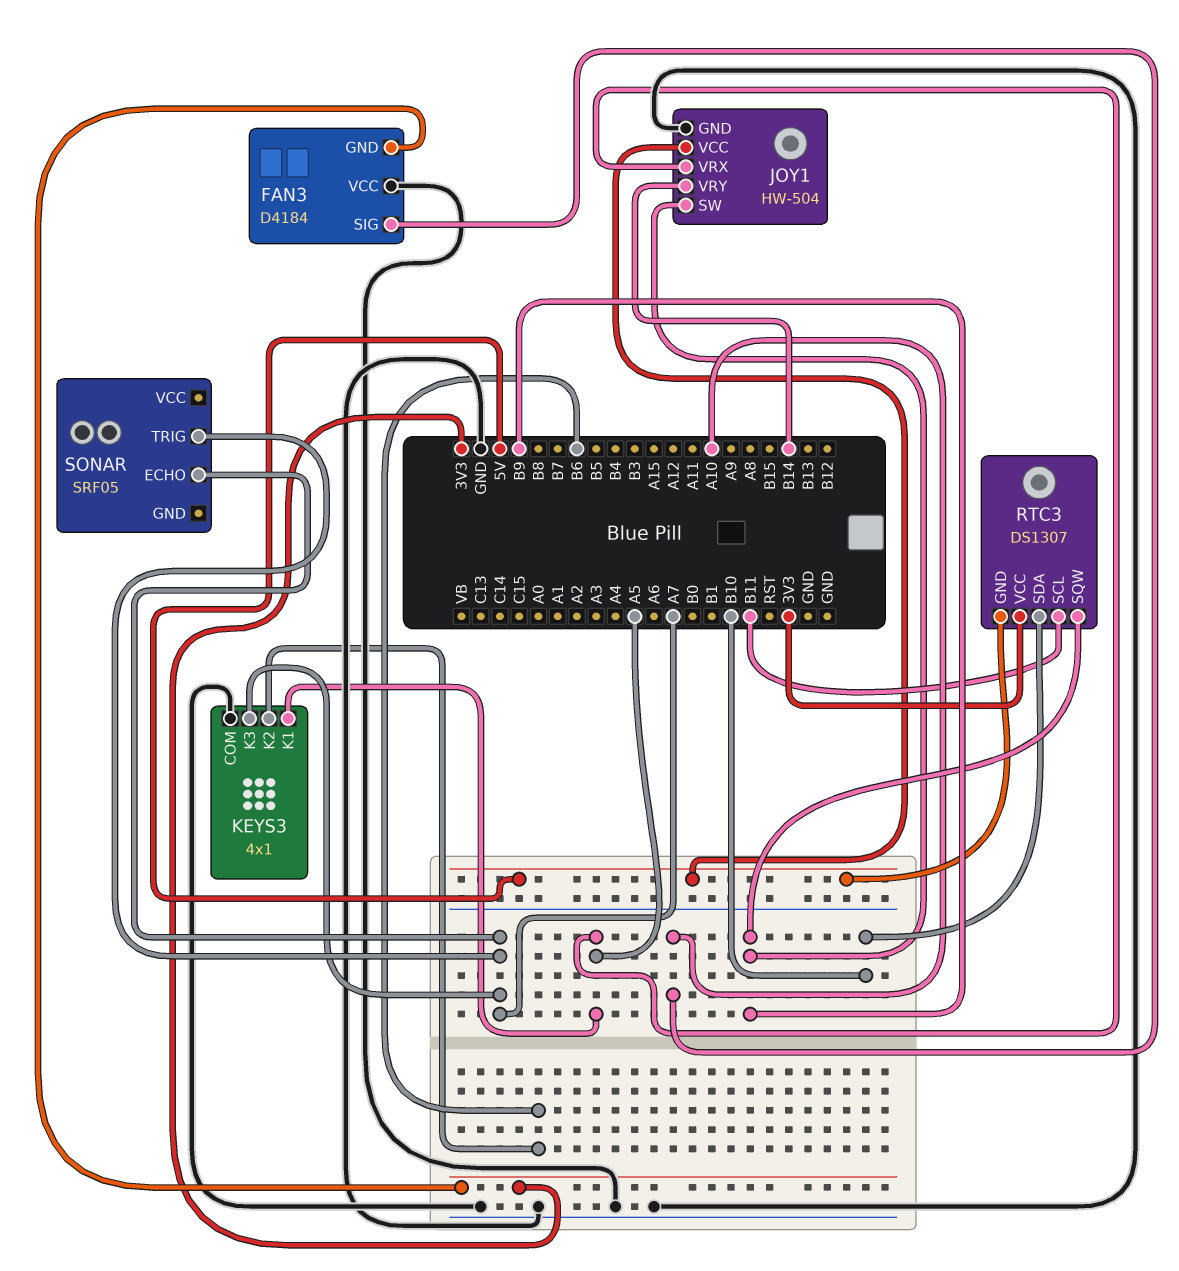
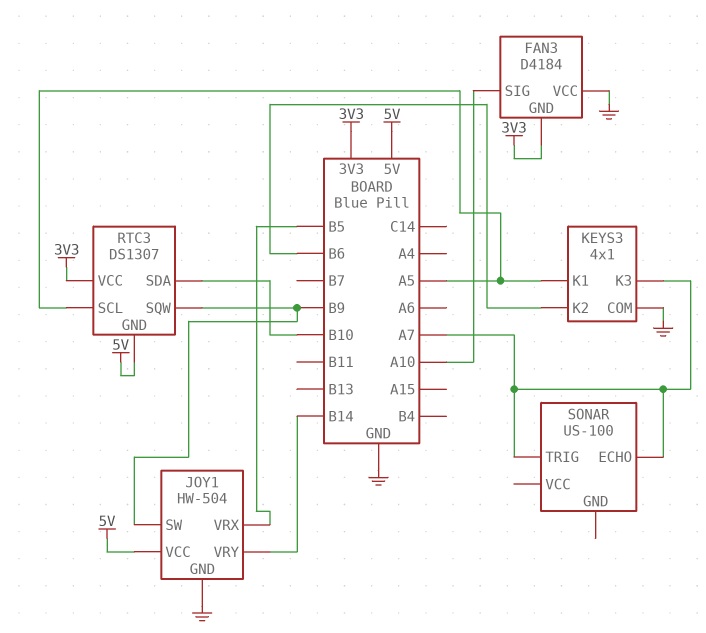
JOY1 pin VRX: A5 -> B5
RTC3 pin SCL: B11 -> A5
SONAR: SRF05 -> US-100

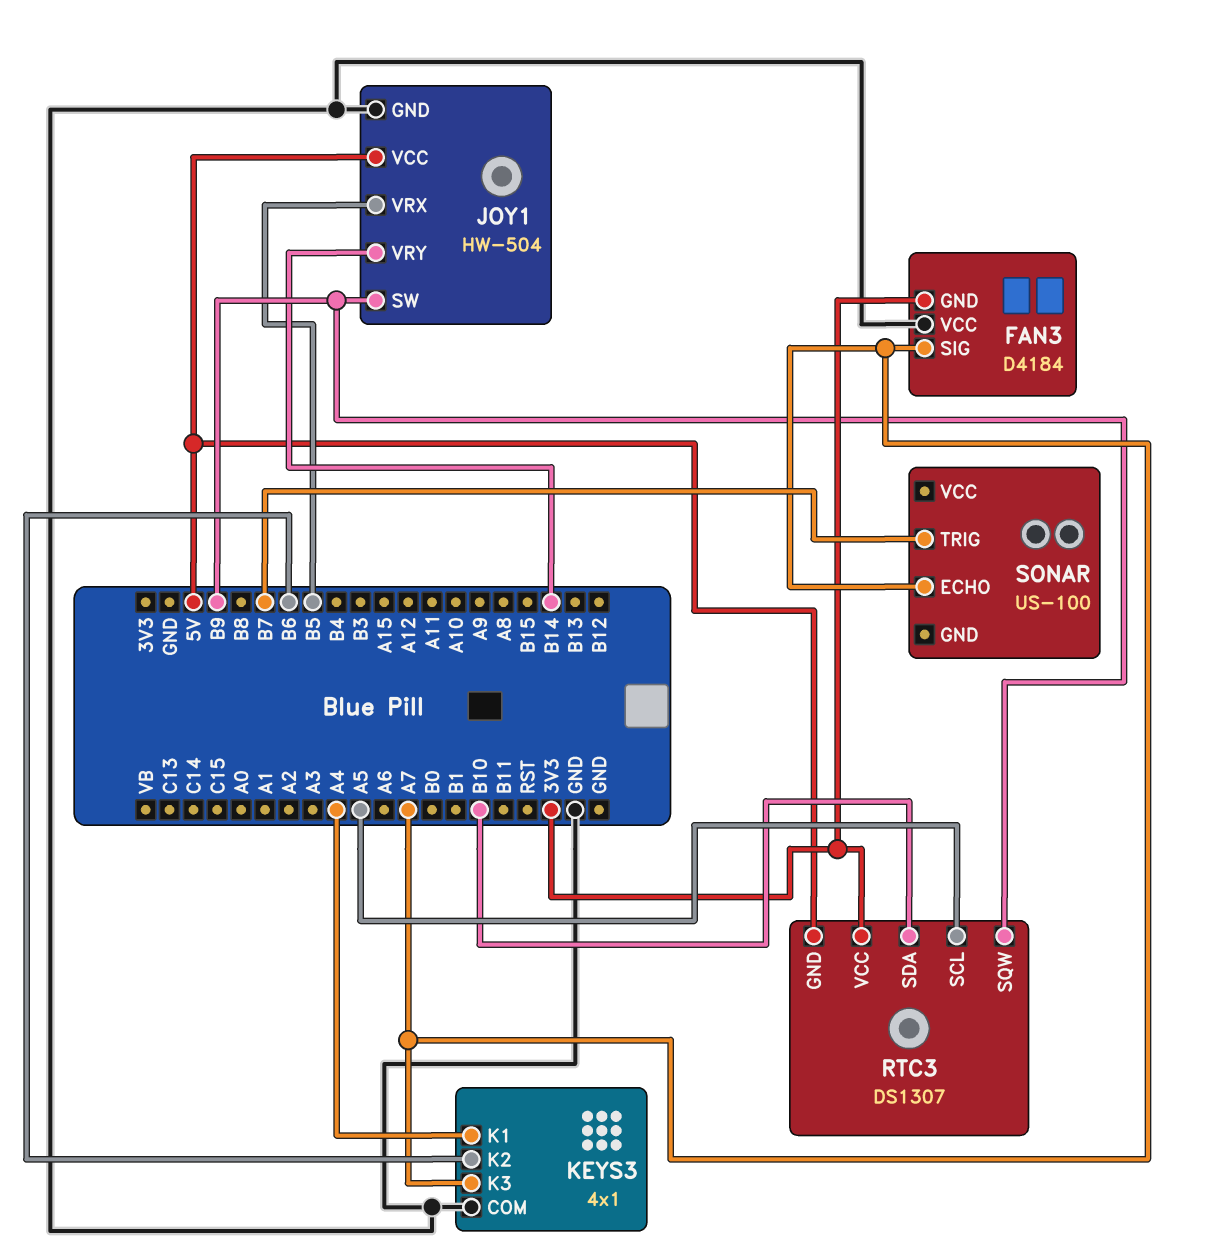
FAN3 pin SIG: A10 -> A7
KEYS3 pin K1: A5 -> A4
SONAR pin TRIG: A7 -> B7

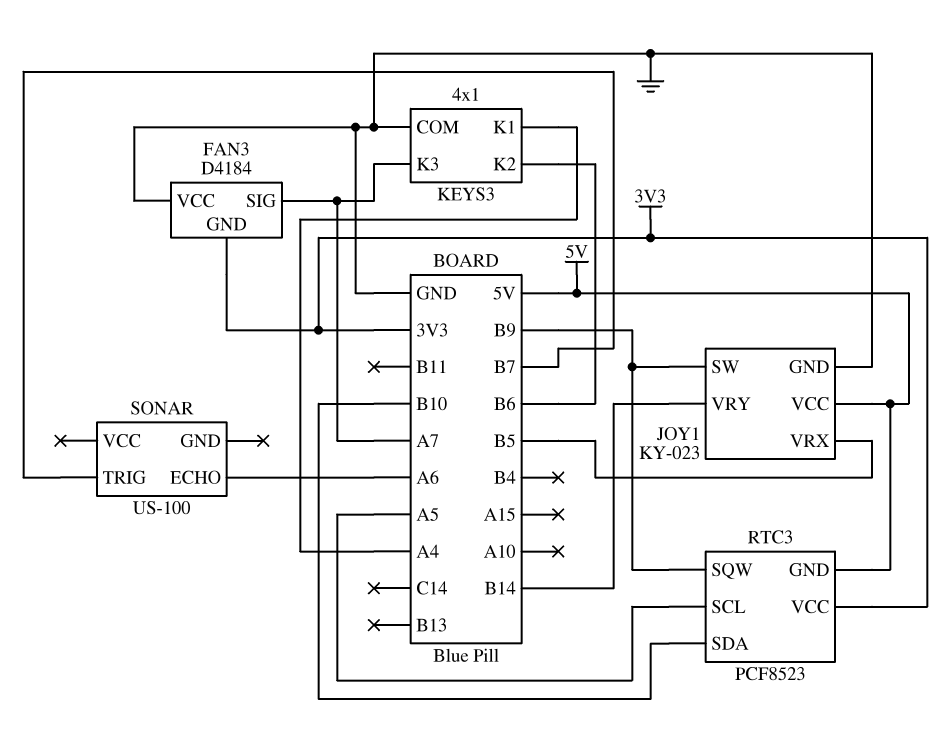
JOY1: HW-504 -> KY-023
RTC3: DS1307 -> PCF8523
SONAR pin ECHO: A7 -> A6

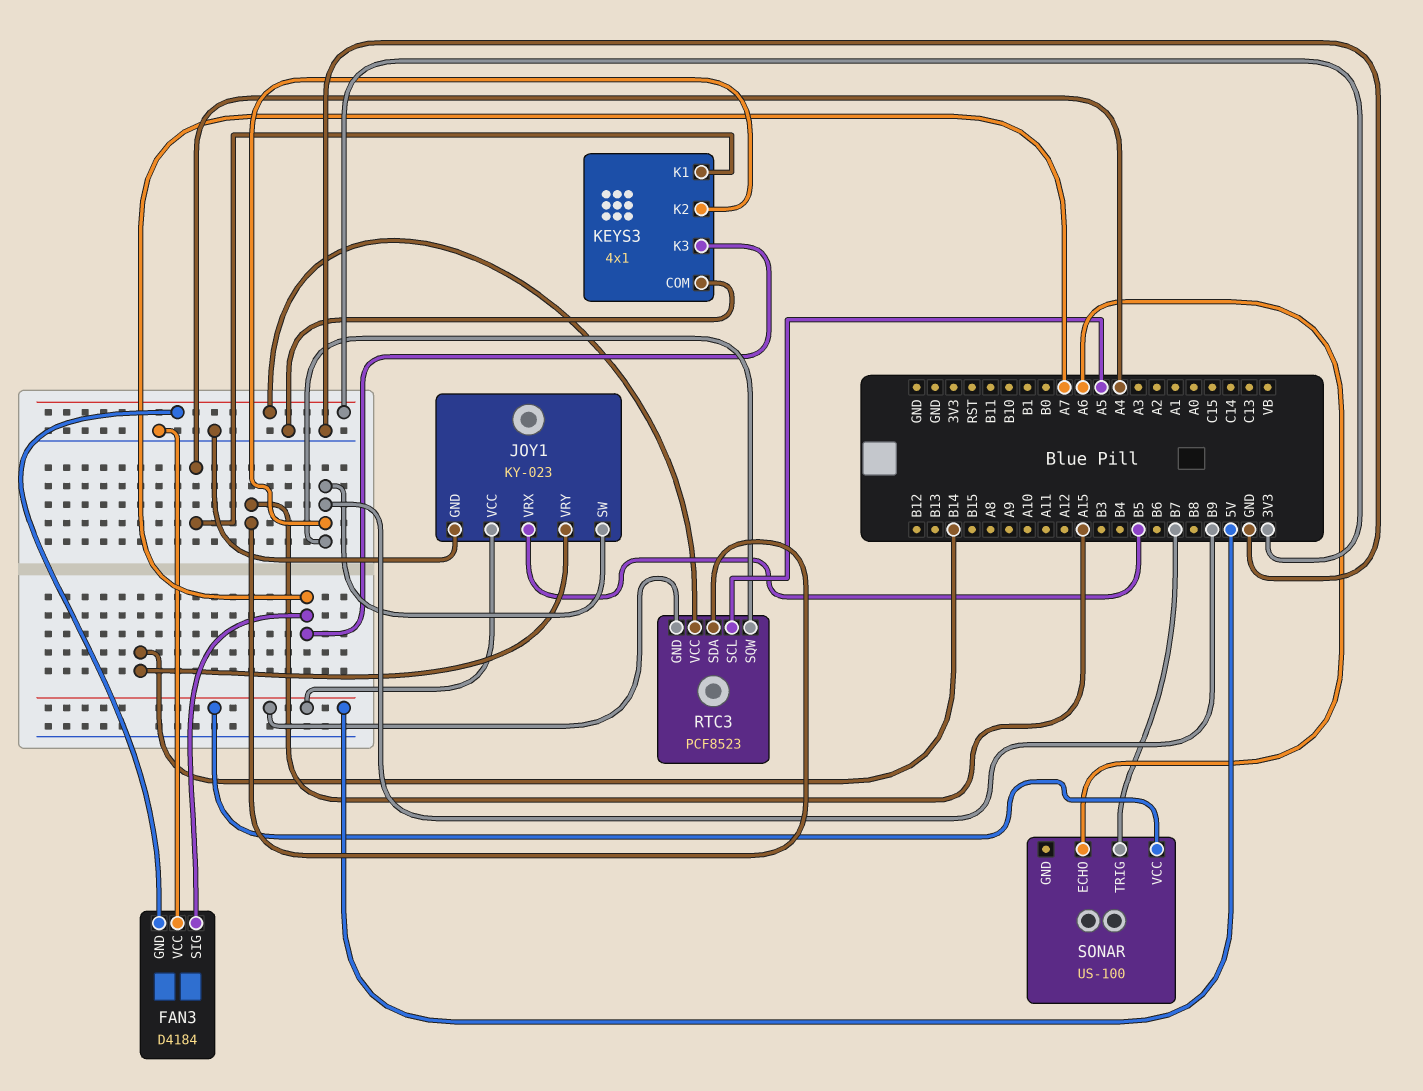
KEYS3 pin K2: B6 -> B9
RTC3 pin SDA: B10 -> A15
SONAR pin VCC: none -> 5V

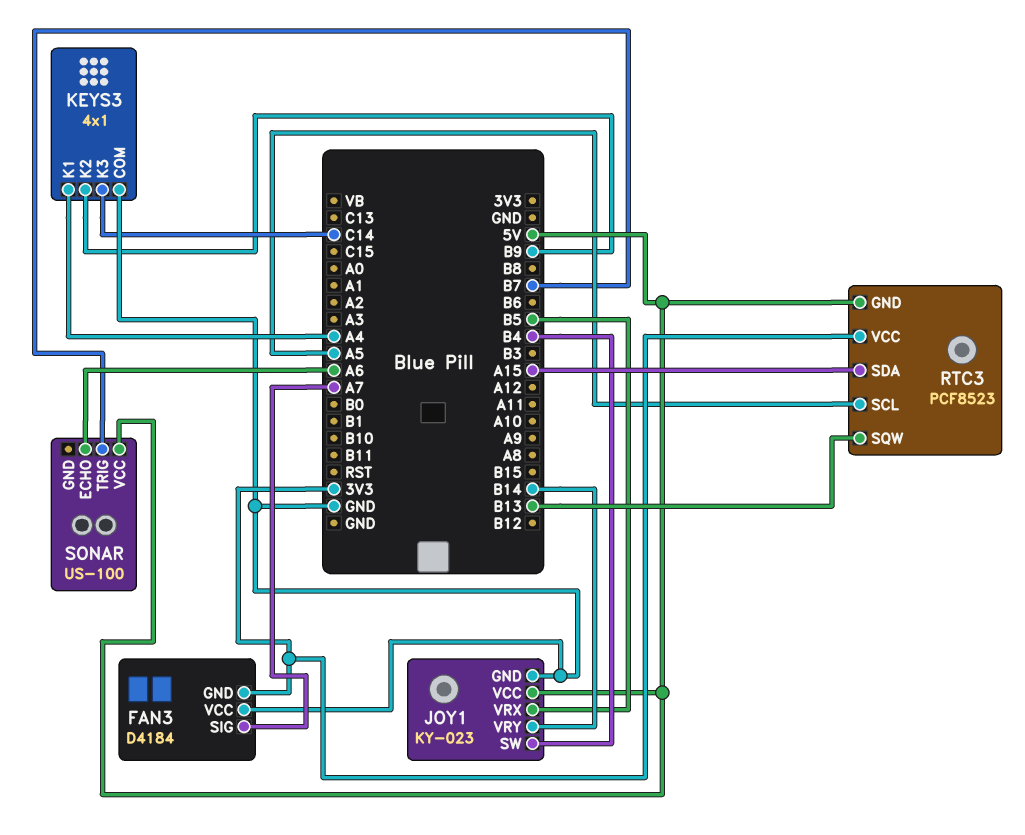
JOY1 pin SW: B9 -> B4
KEYS3 pin K3: A7 -> C14
RTC3 pin SQW: B9 -> B13

